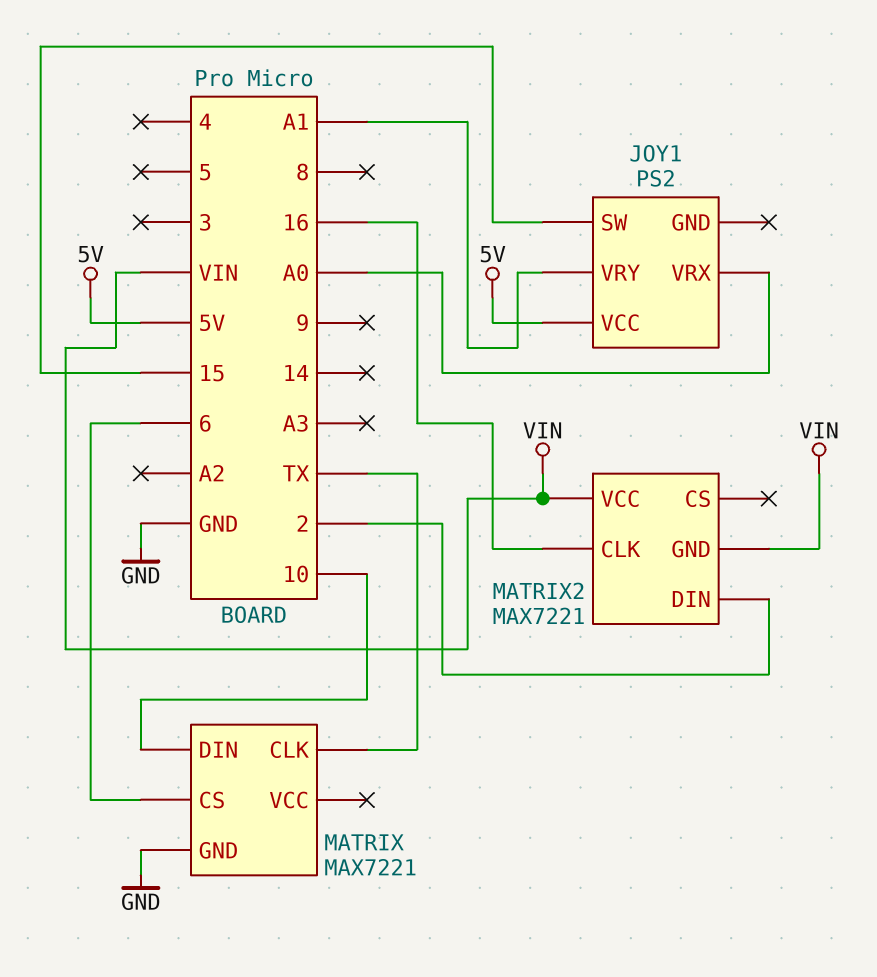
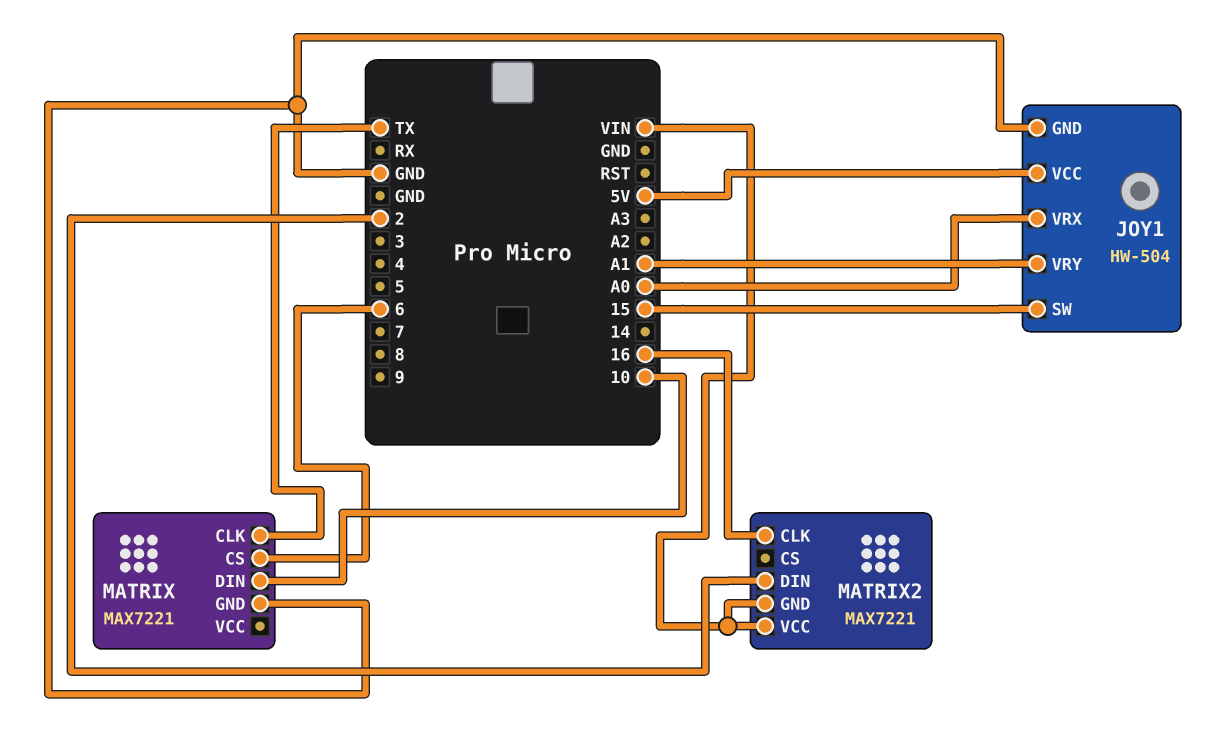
JOY1: PS2 -> HW-504
JOY1 pin GND: none -> GND

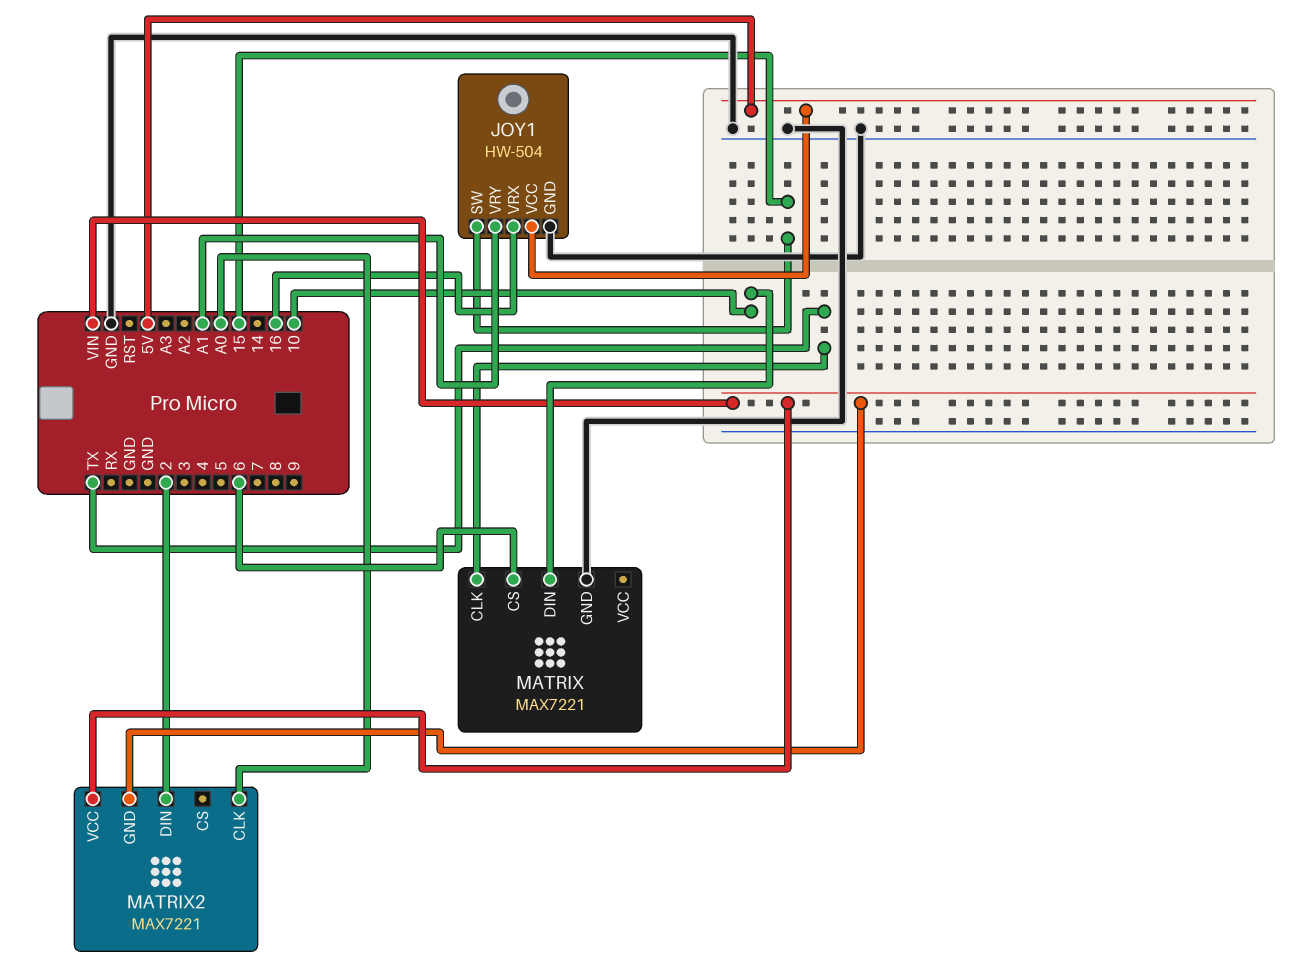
JOY1 pin VRX: A0 -> 16
MATRIX2 pin CLK: 16 -> A0

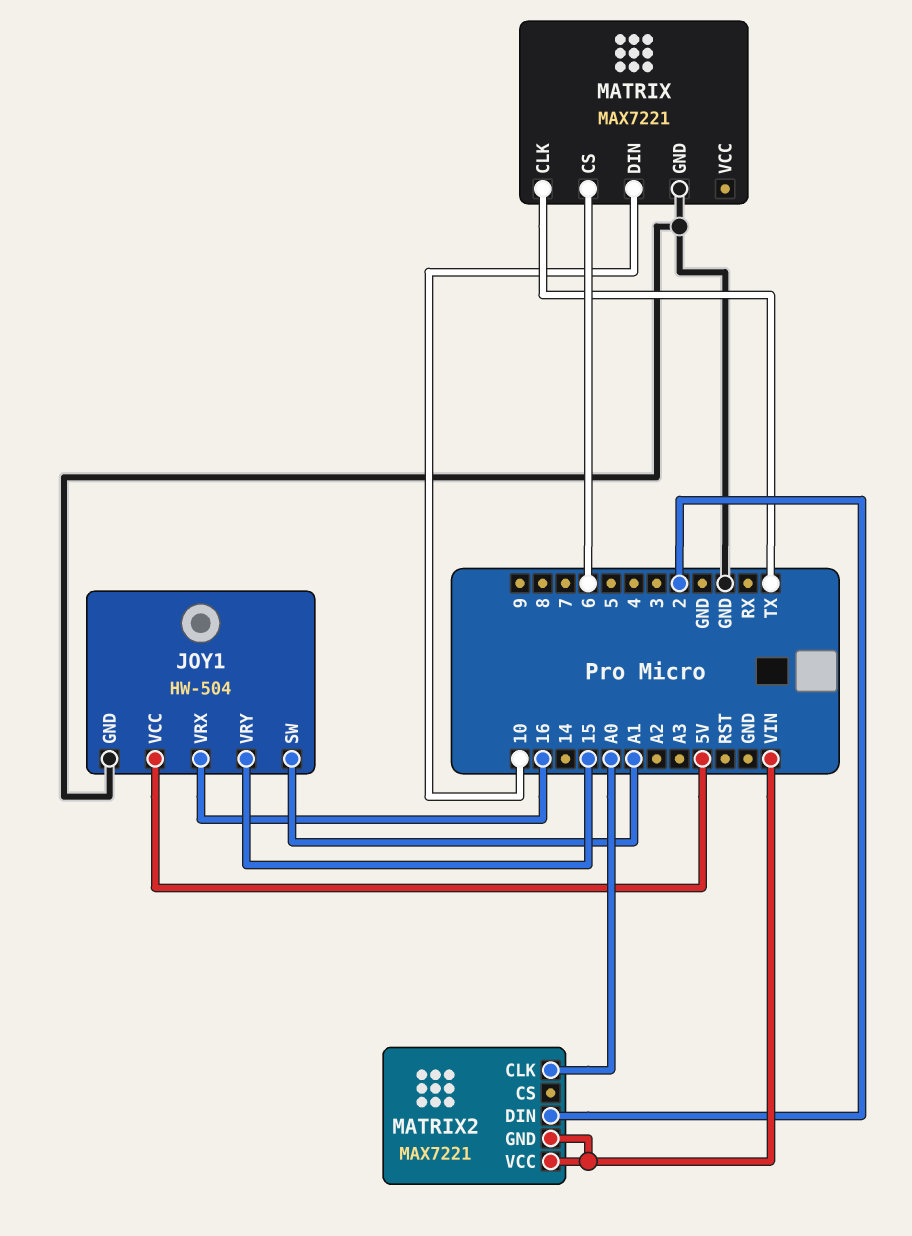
JOY1 pin SW: 15 -> A1
JOY1 pin VRY: A1 -> 15

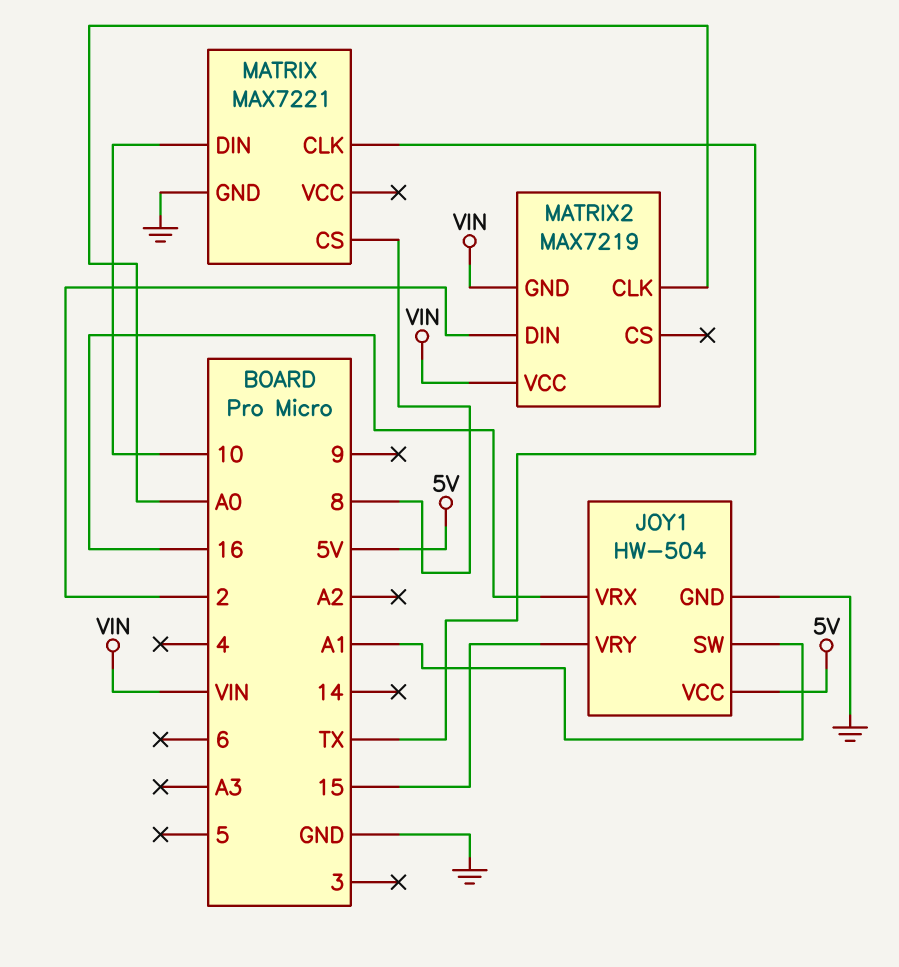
MATRIX pin CS: 6 -> 8
MATRIX2: MAX7221 -> MAX7219

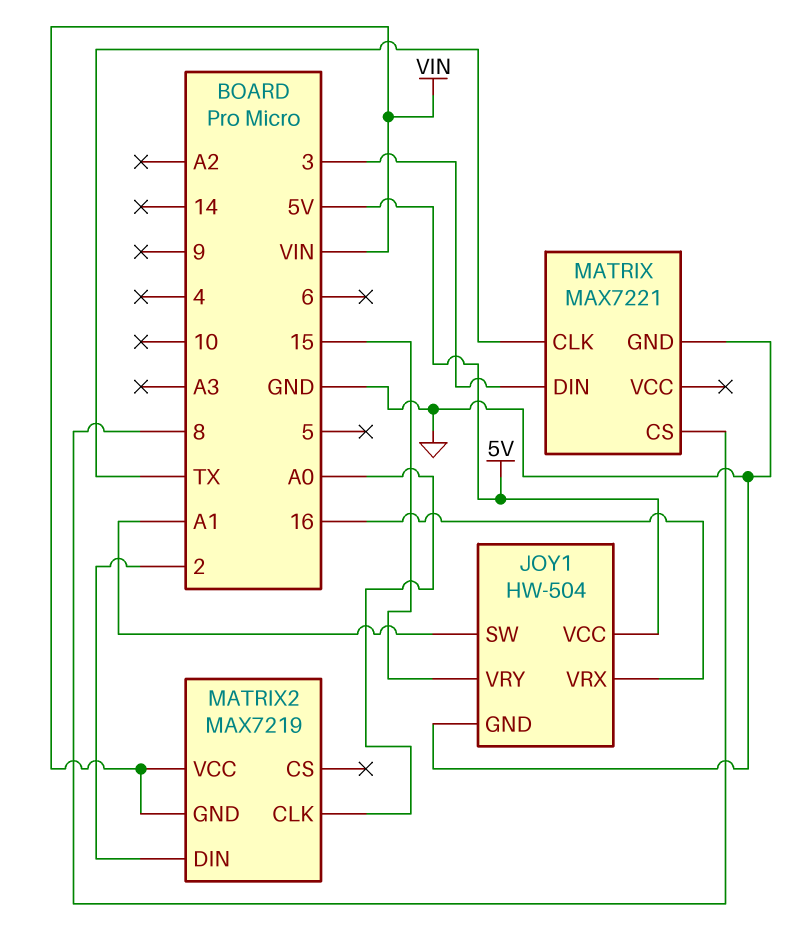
MATRIX pin DIN: 10 -> 3

